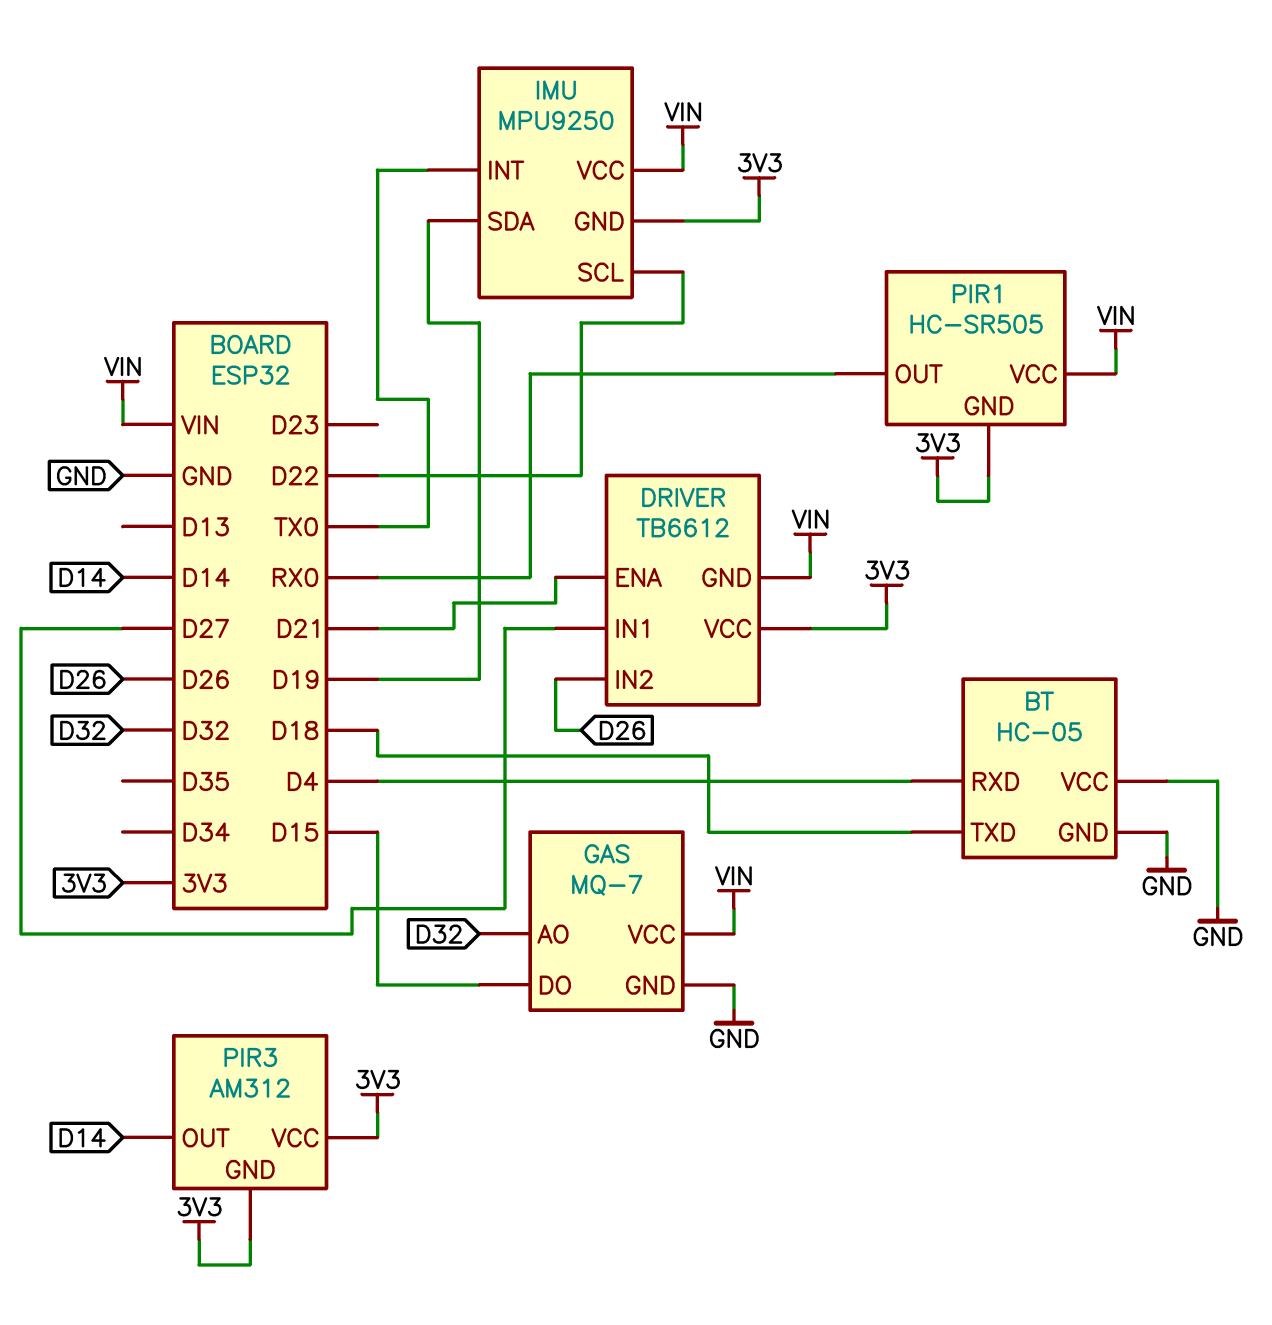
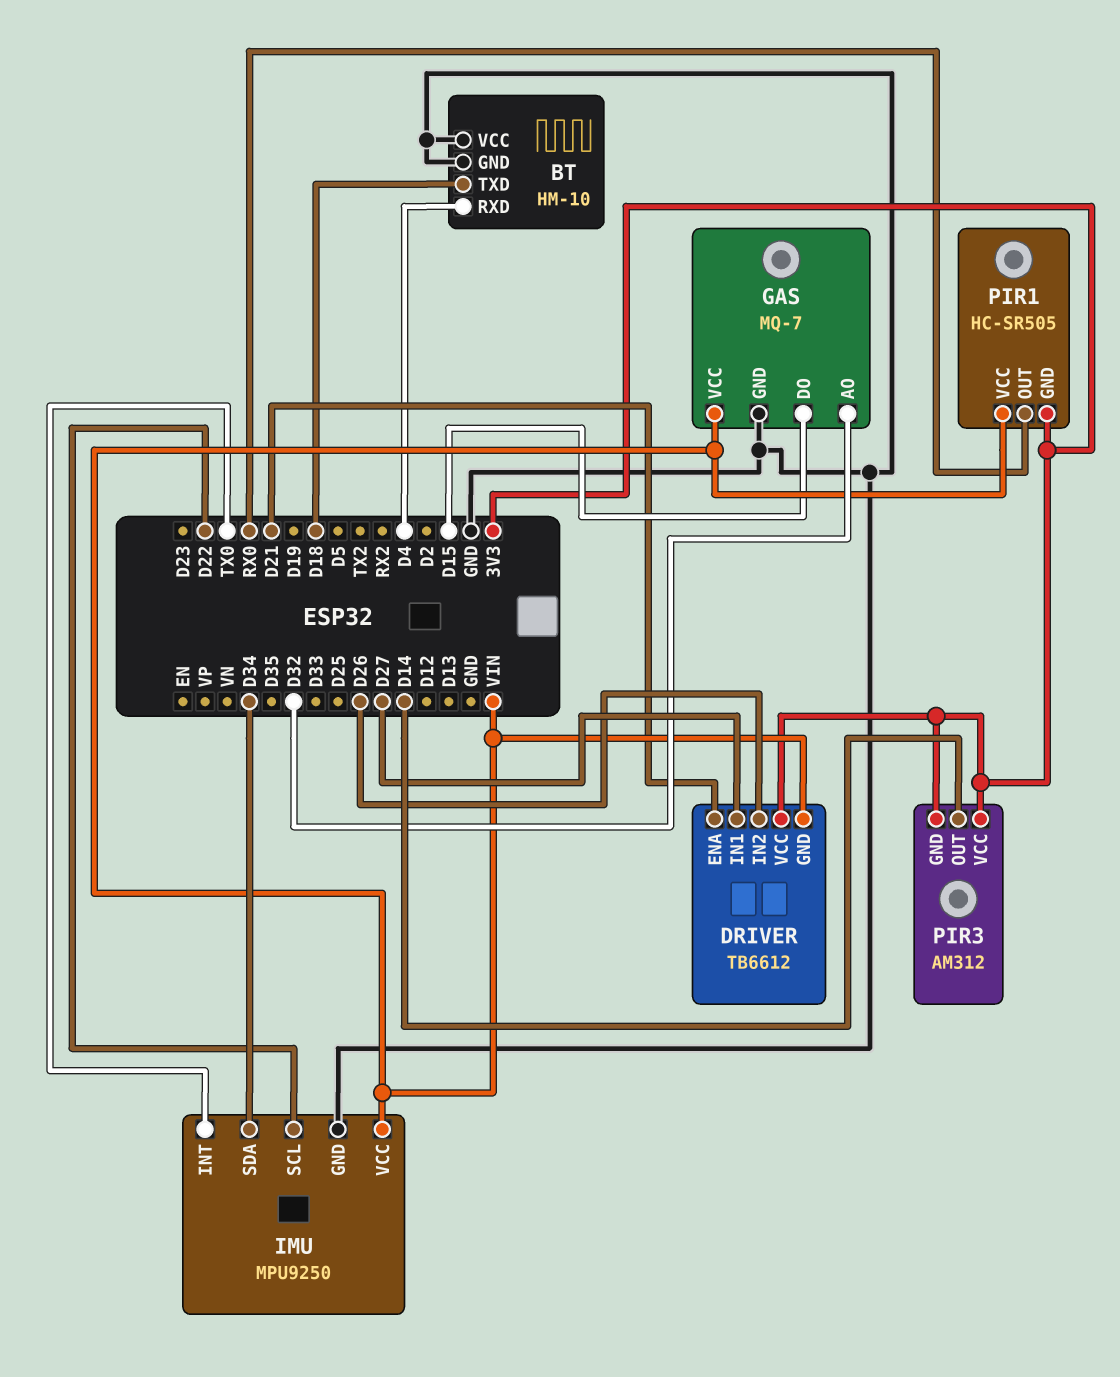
BT: HC-05 -> HM-10
IMU pin GND: 3V3 -> GND
IMU pin SDA: D19 -> D34

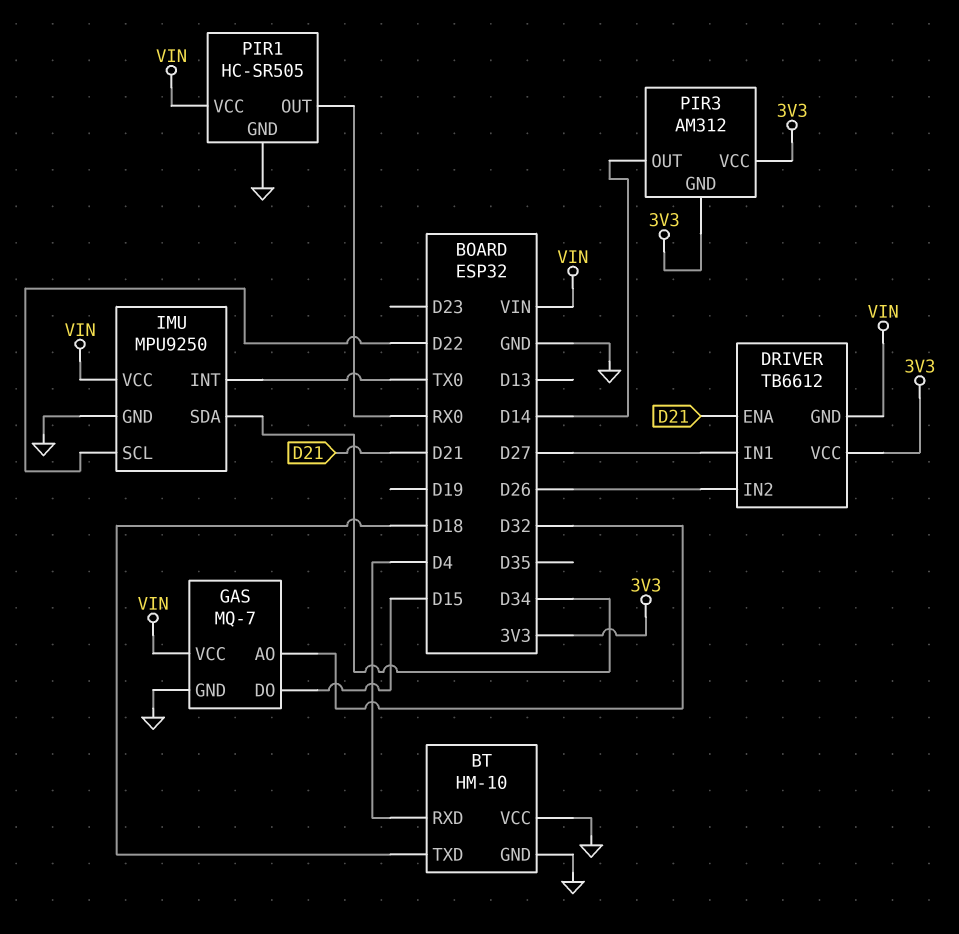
PIR1 pin GND: 3V3 -> GND

